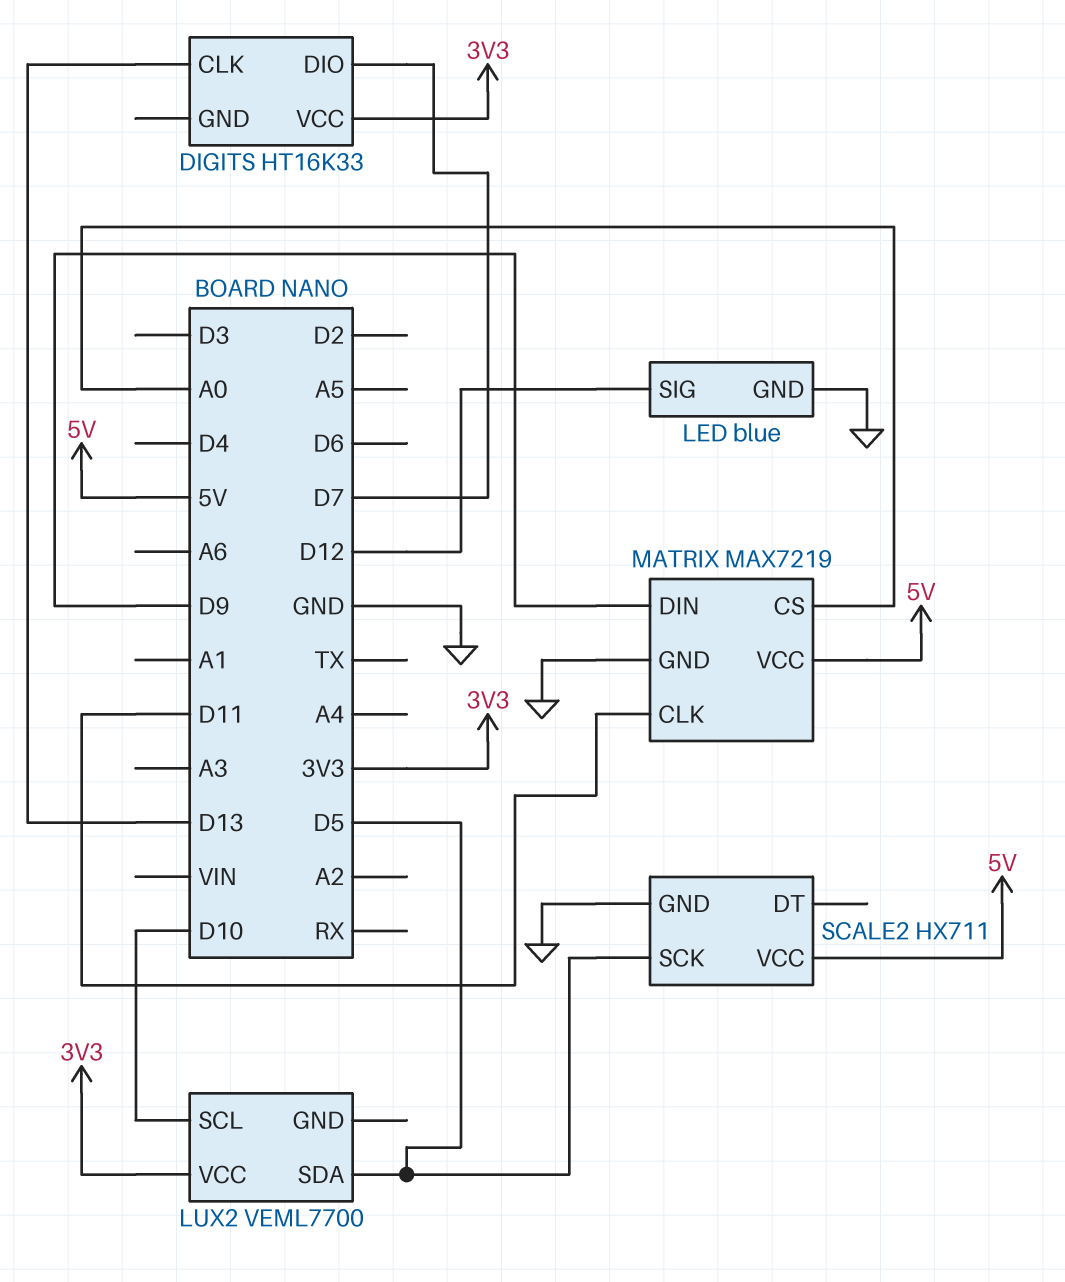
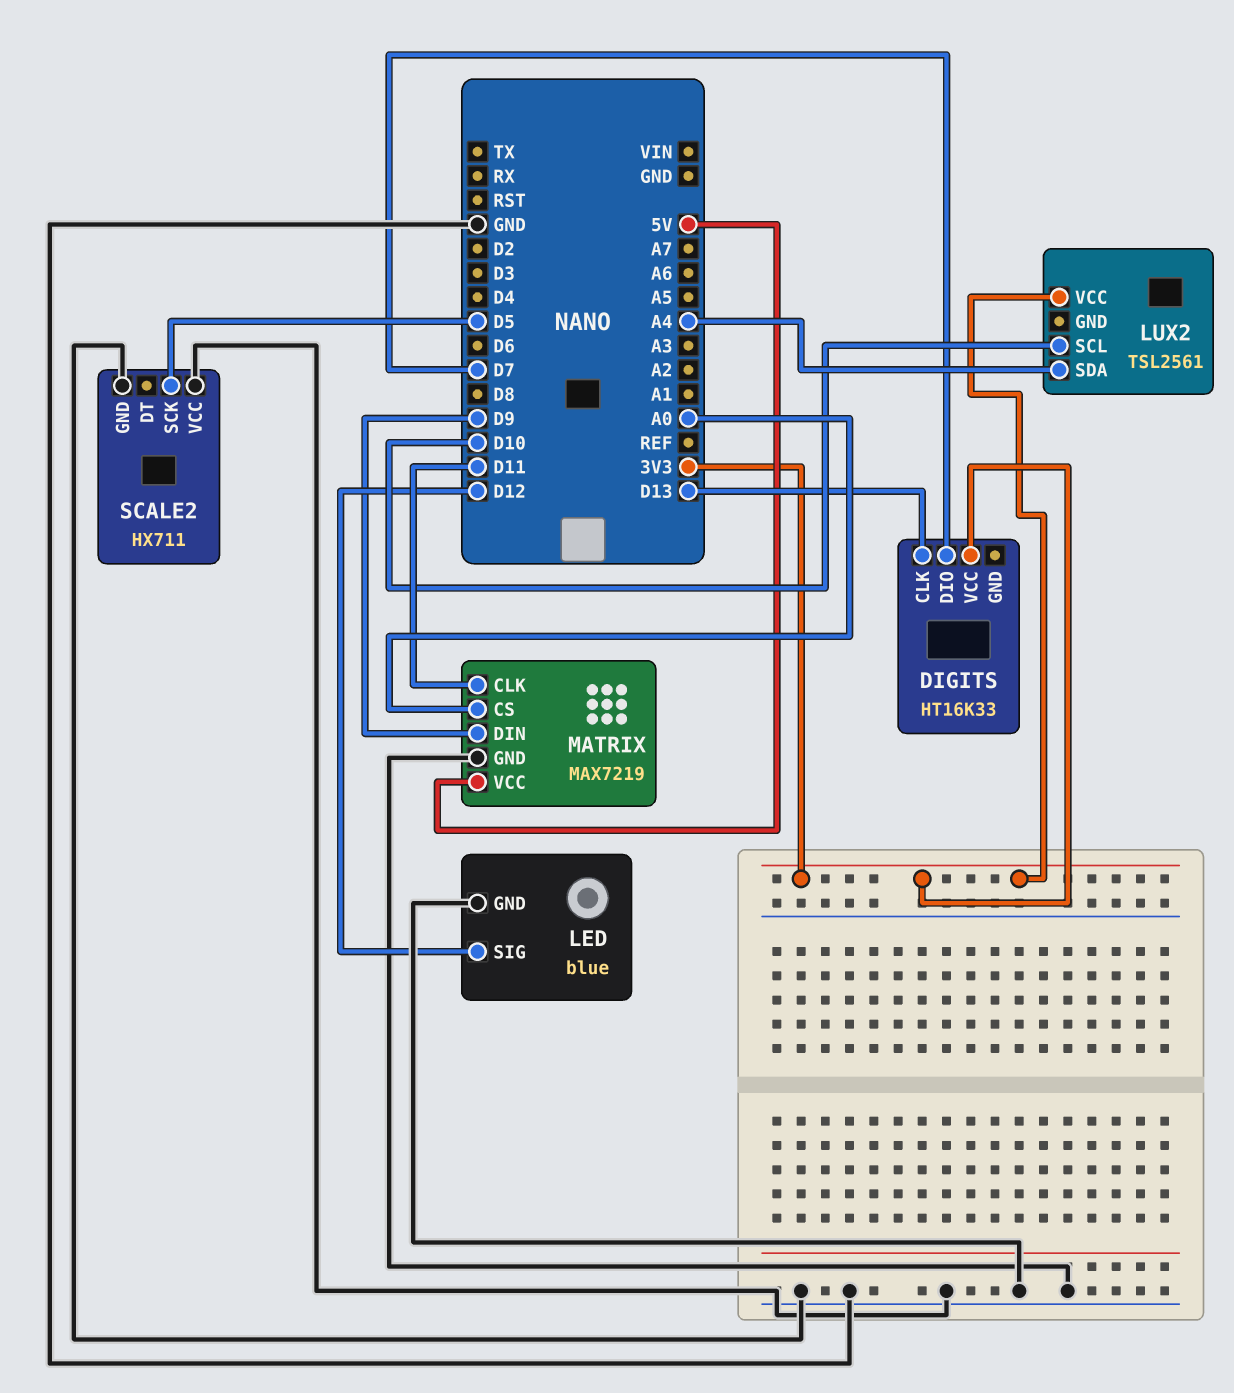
LUX2: VEML7700 -> TSL2561
LUX2 pin SDA: D5 -> A4
SCALE2 pin VCC: 5V -> GND

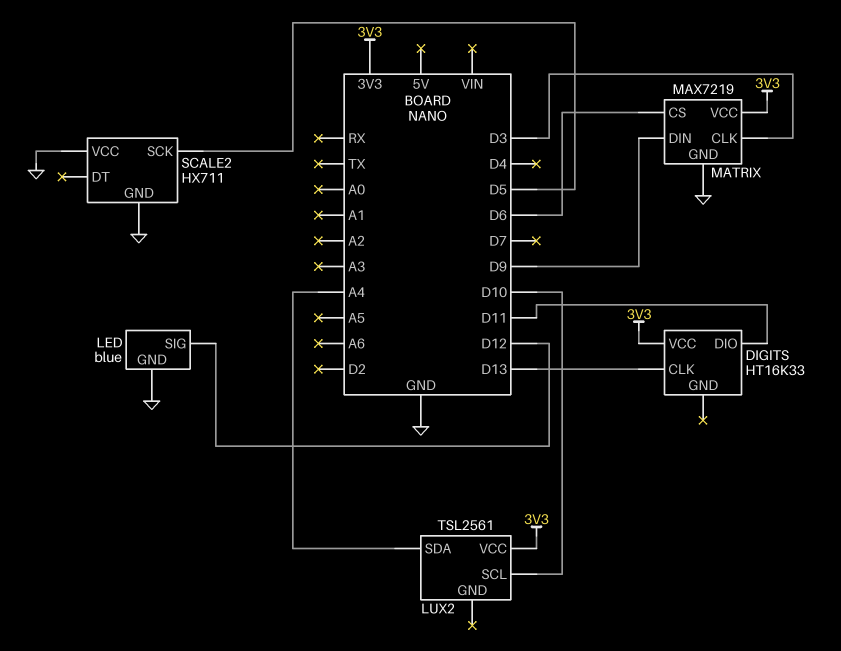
DIGITS pin DIO: D7 -> D11
MATRIX pin CLK: D11 -> D3
MATRIX pin CS: A0 -> D6
MATRIX pin VCC: 5V -> 3V3

